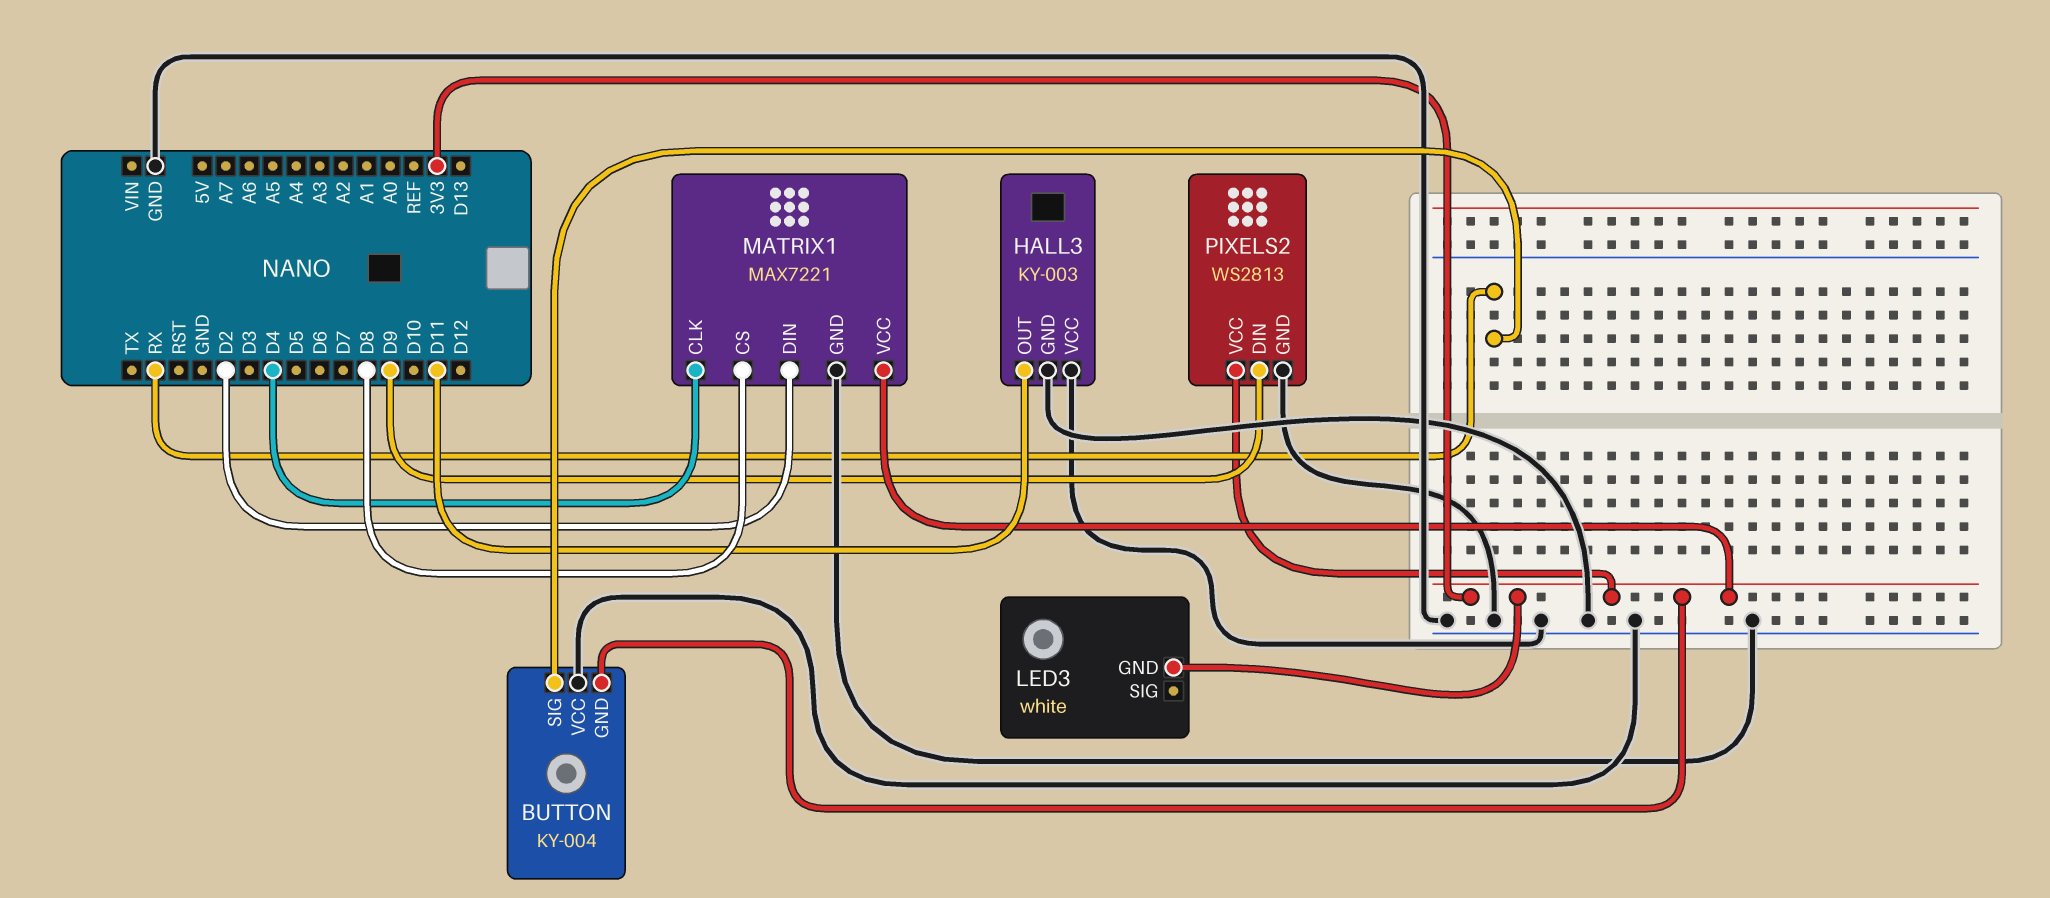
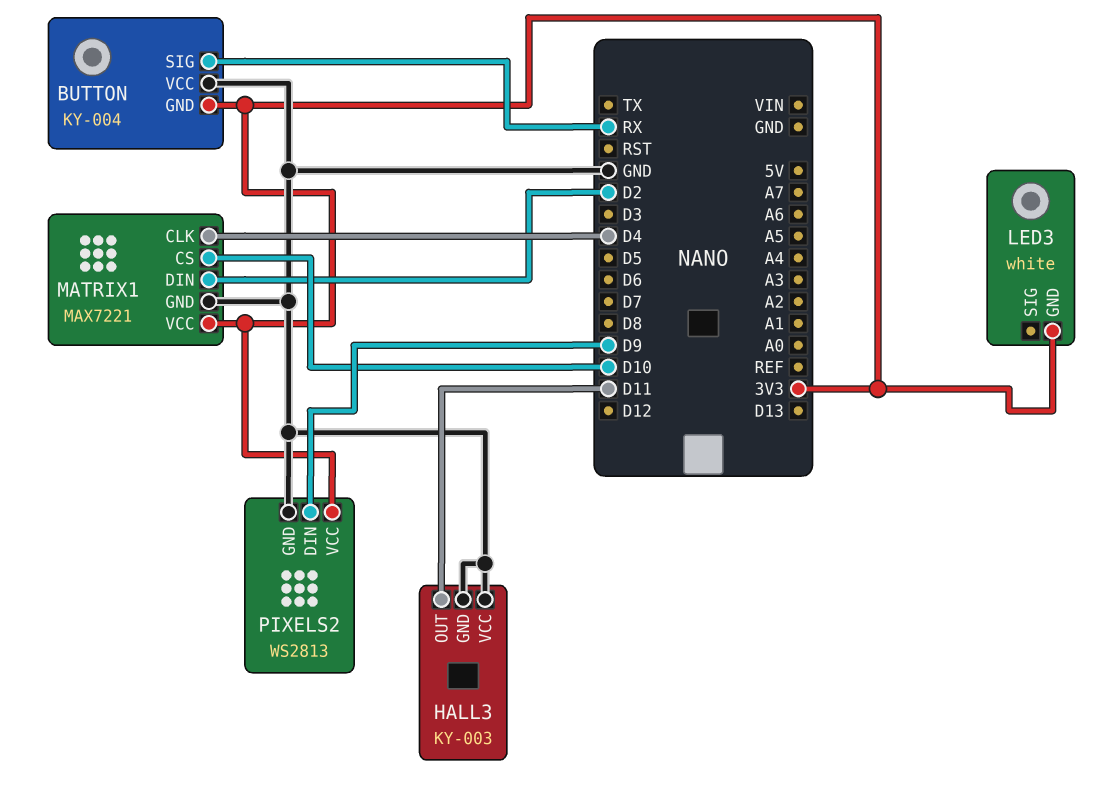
MATRIX1 pin CS: D8 -> D10

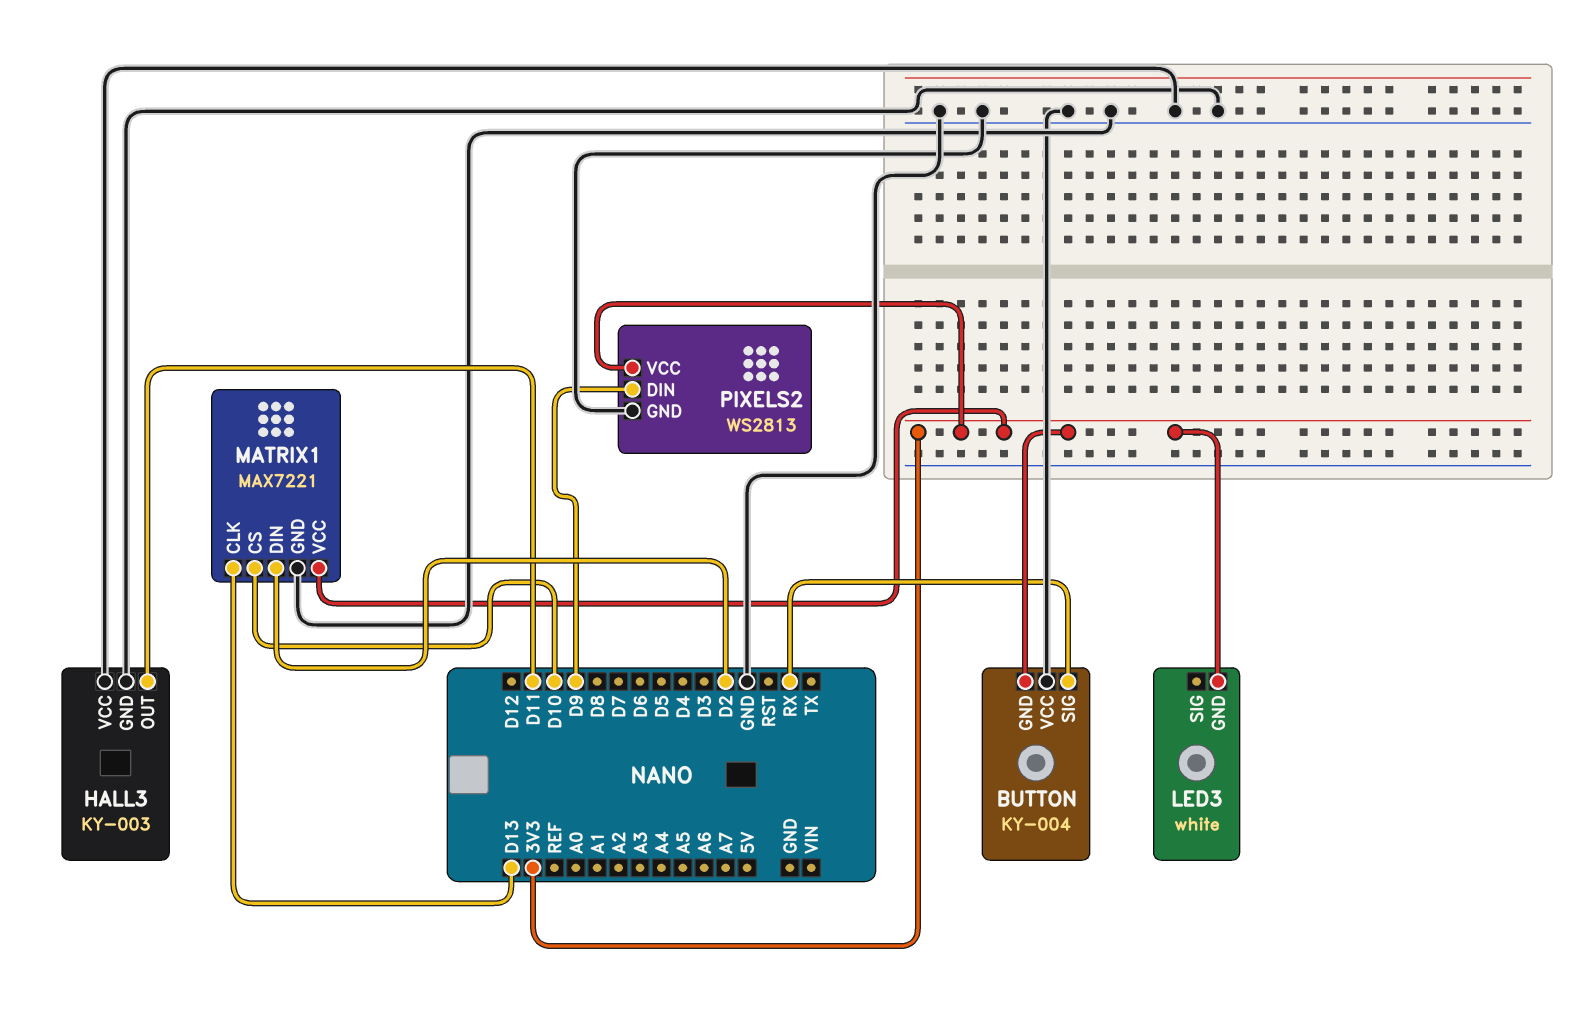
MATRIX1 pin CLK: D4 -> D13

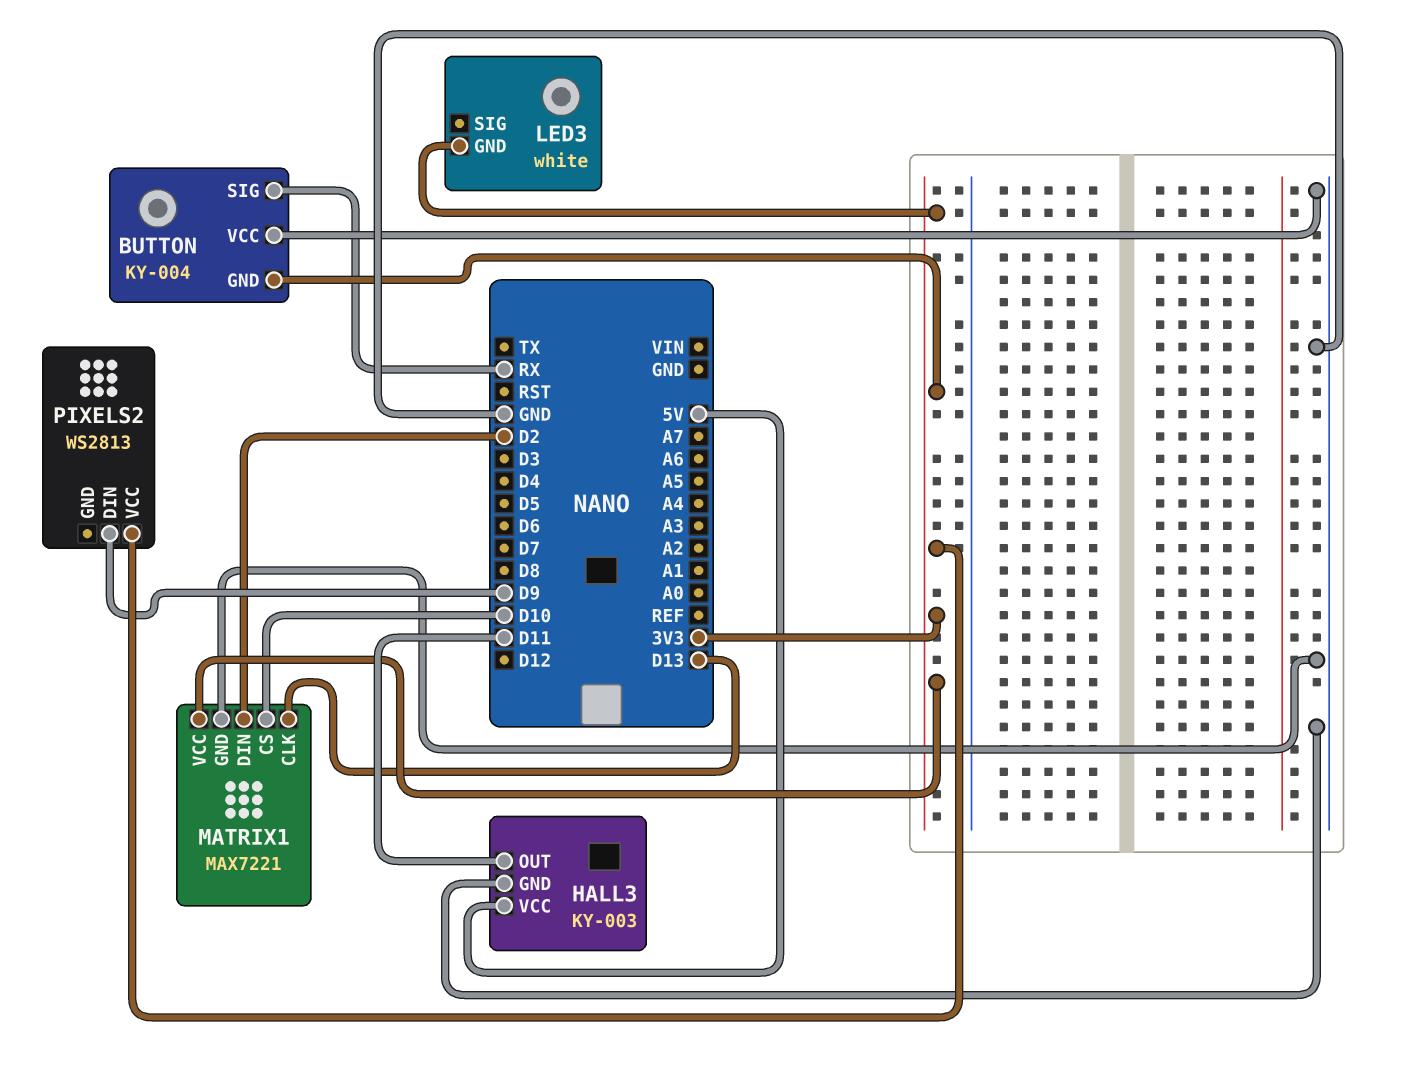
HALL3 pin VCC: GND -> 5V
PIXELS2 pin GND: GND -> none

